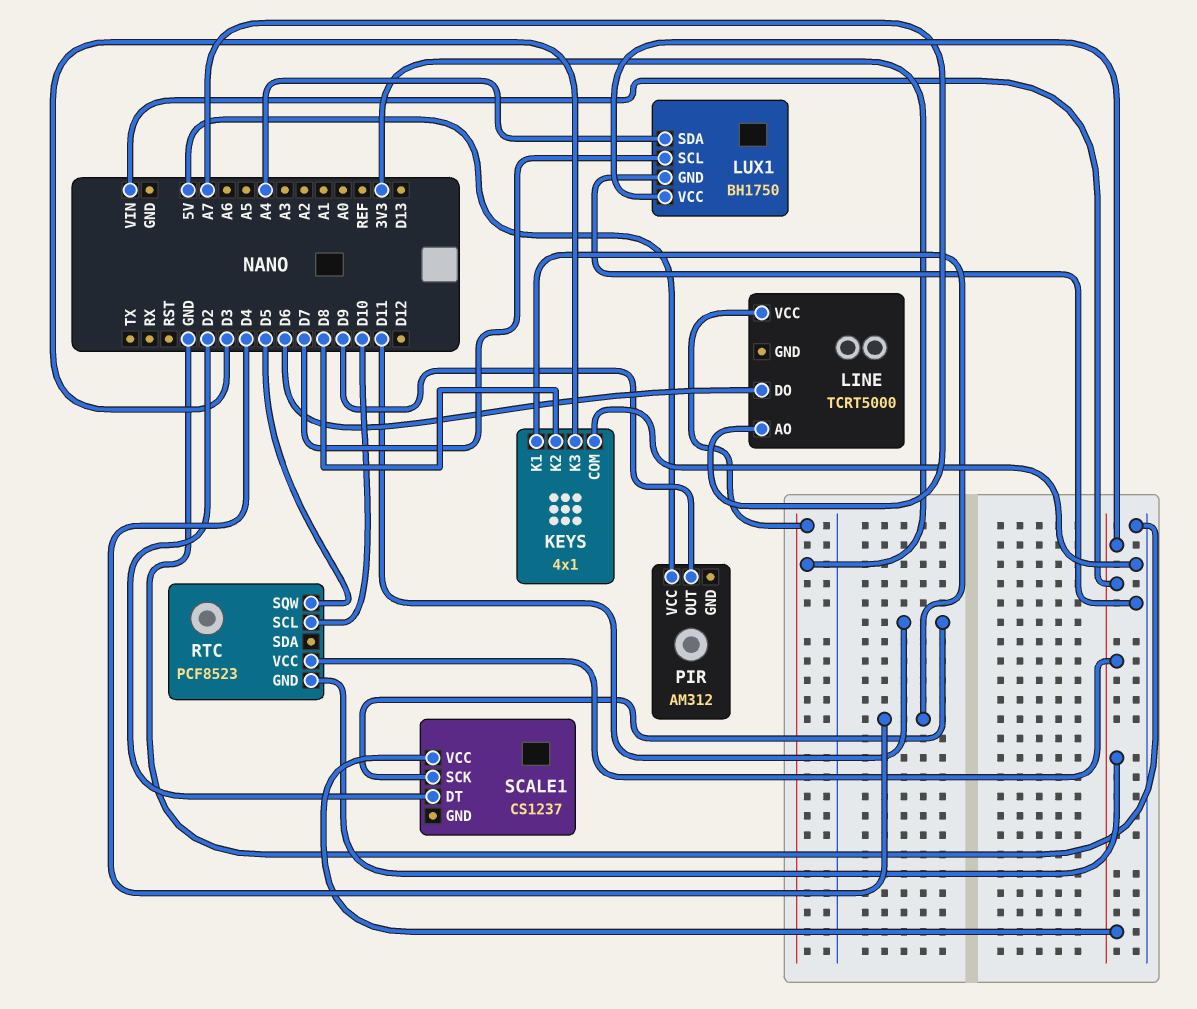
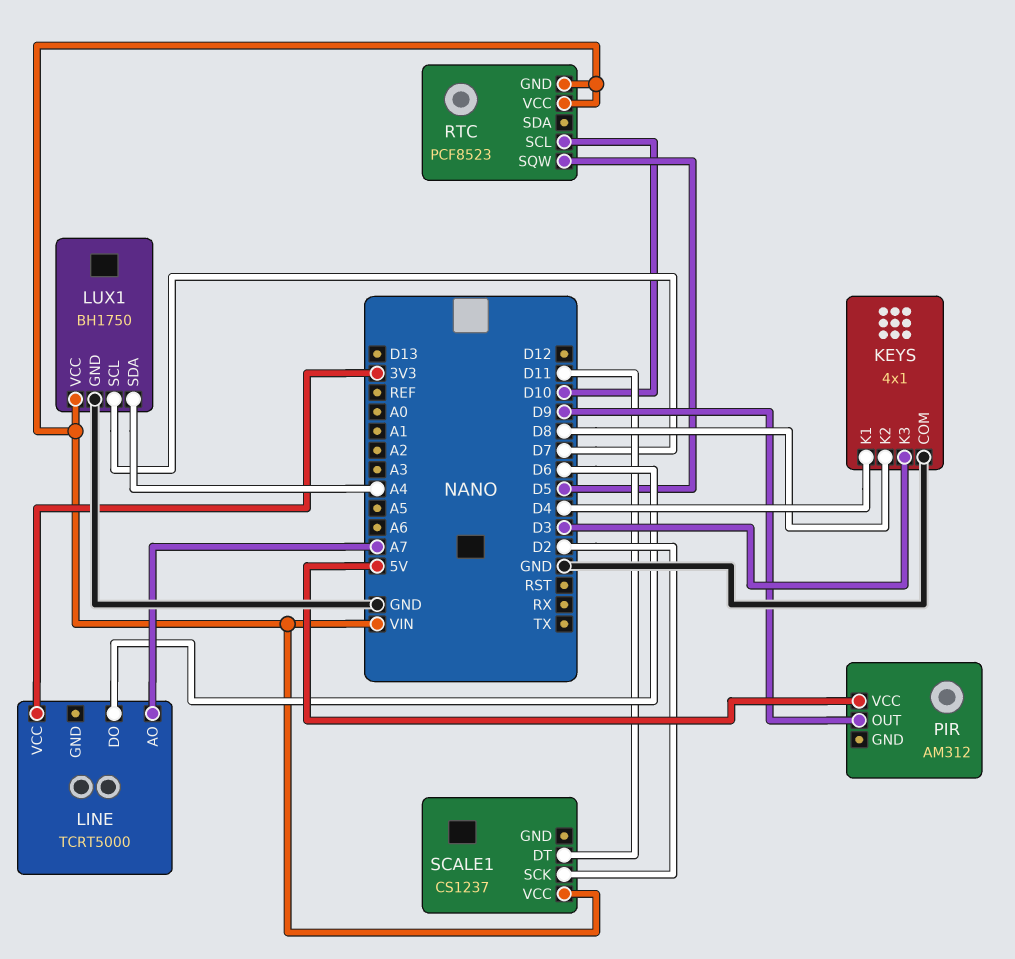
SCALE1 pin DT: D2 -> D11
SCALE1 pin SCK: D11 -> D2

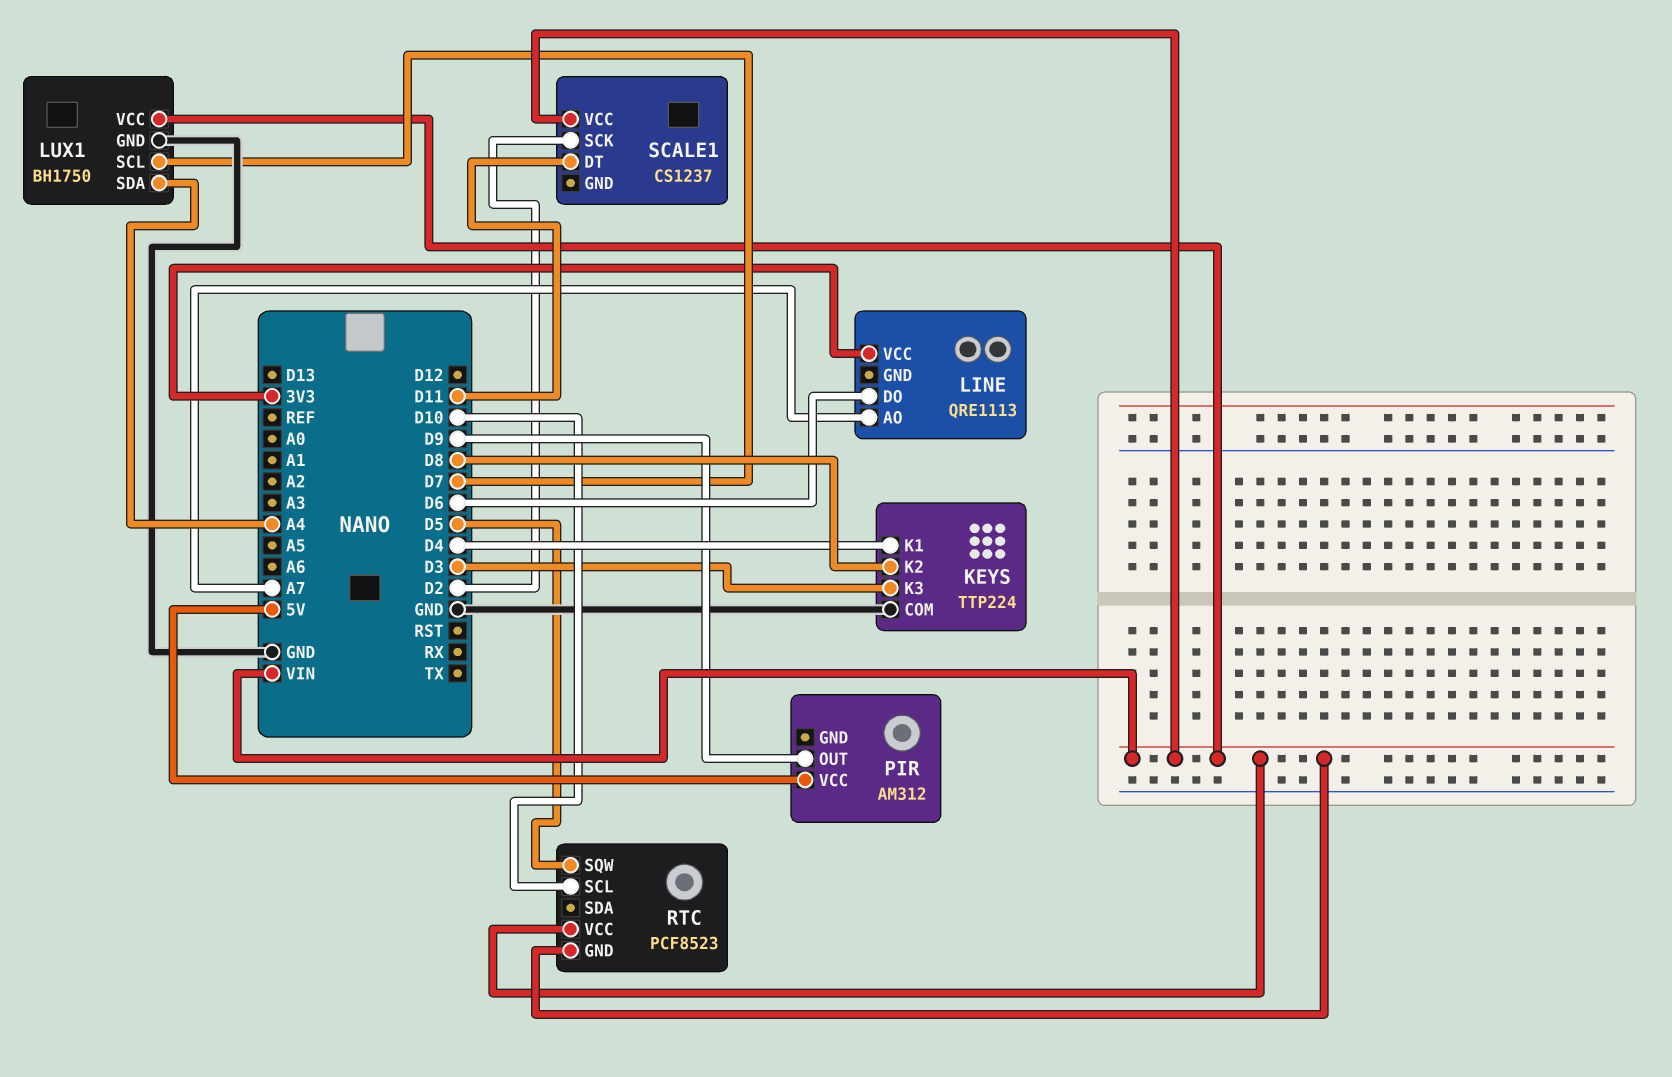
KEYS: 4x1 -> TTP224
LINE: TCRT5000 -> QRE1113

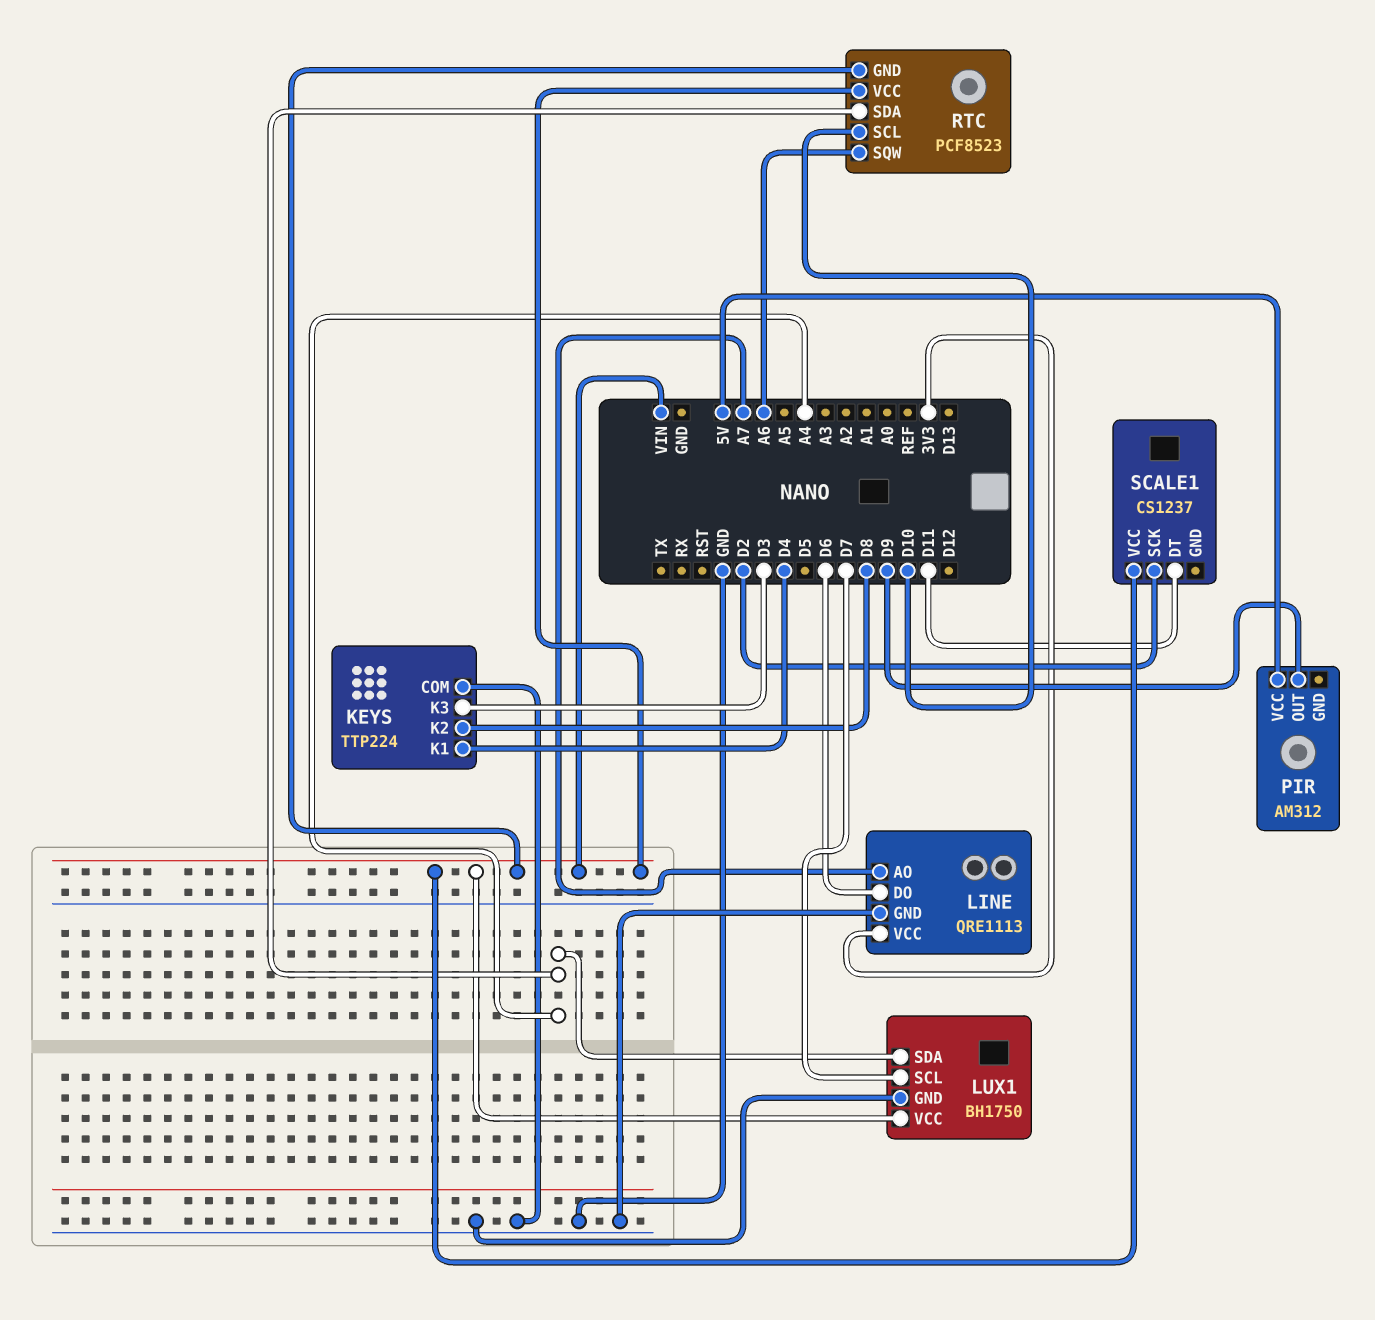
LINE pin GND: none -> GND
RTC pin SDA: none -> A4
RTC pin SQW: D5 -> A6

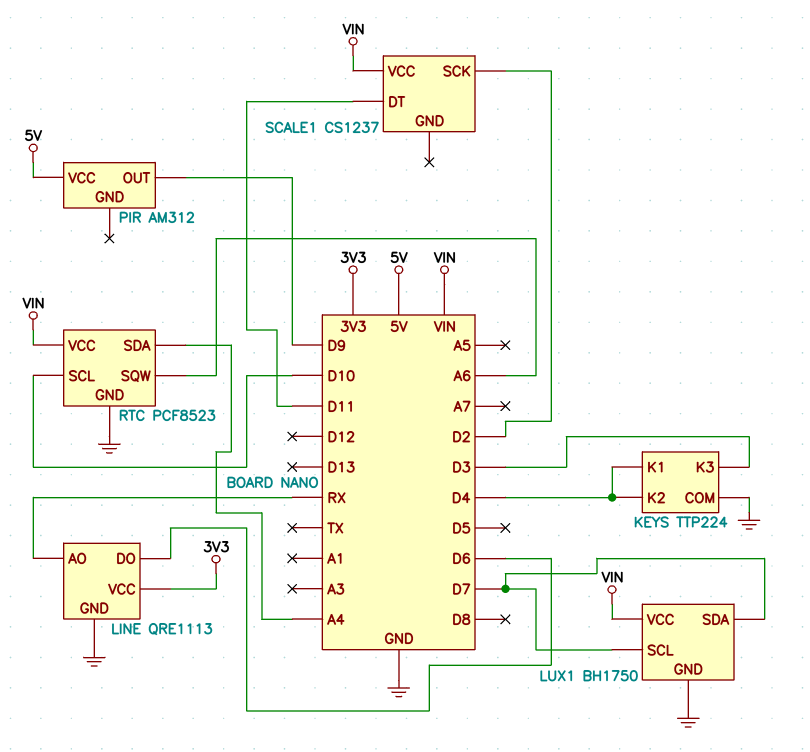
KEYS pin K2: D8 -> D4
LINE pin AO: A7 -> RX
LUX1 pin SDA: A4 -> D7
RTC pin GND: VIN -> GND

